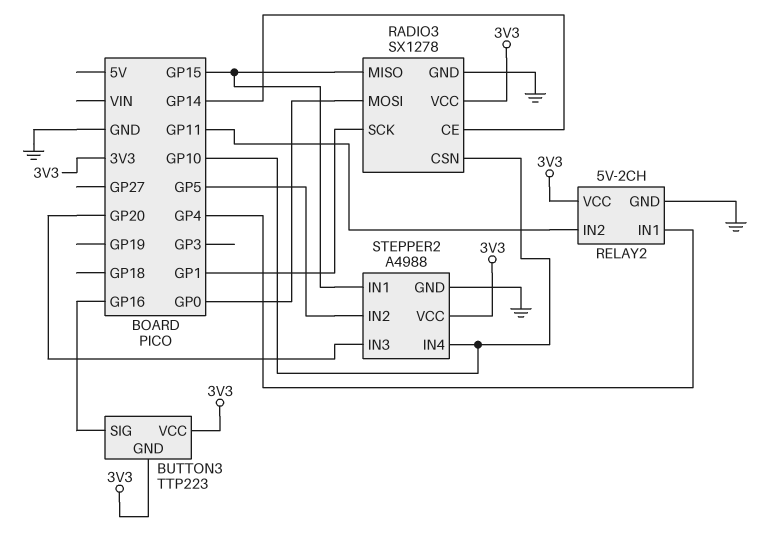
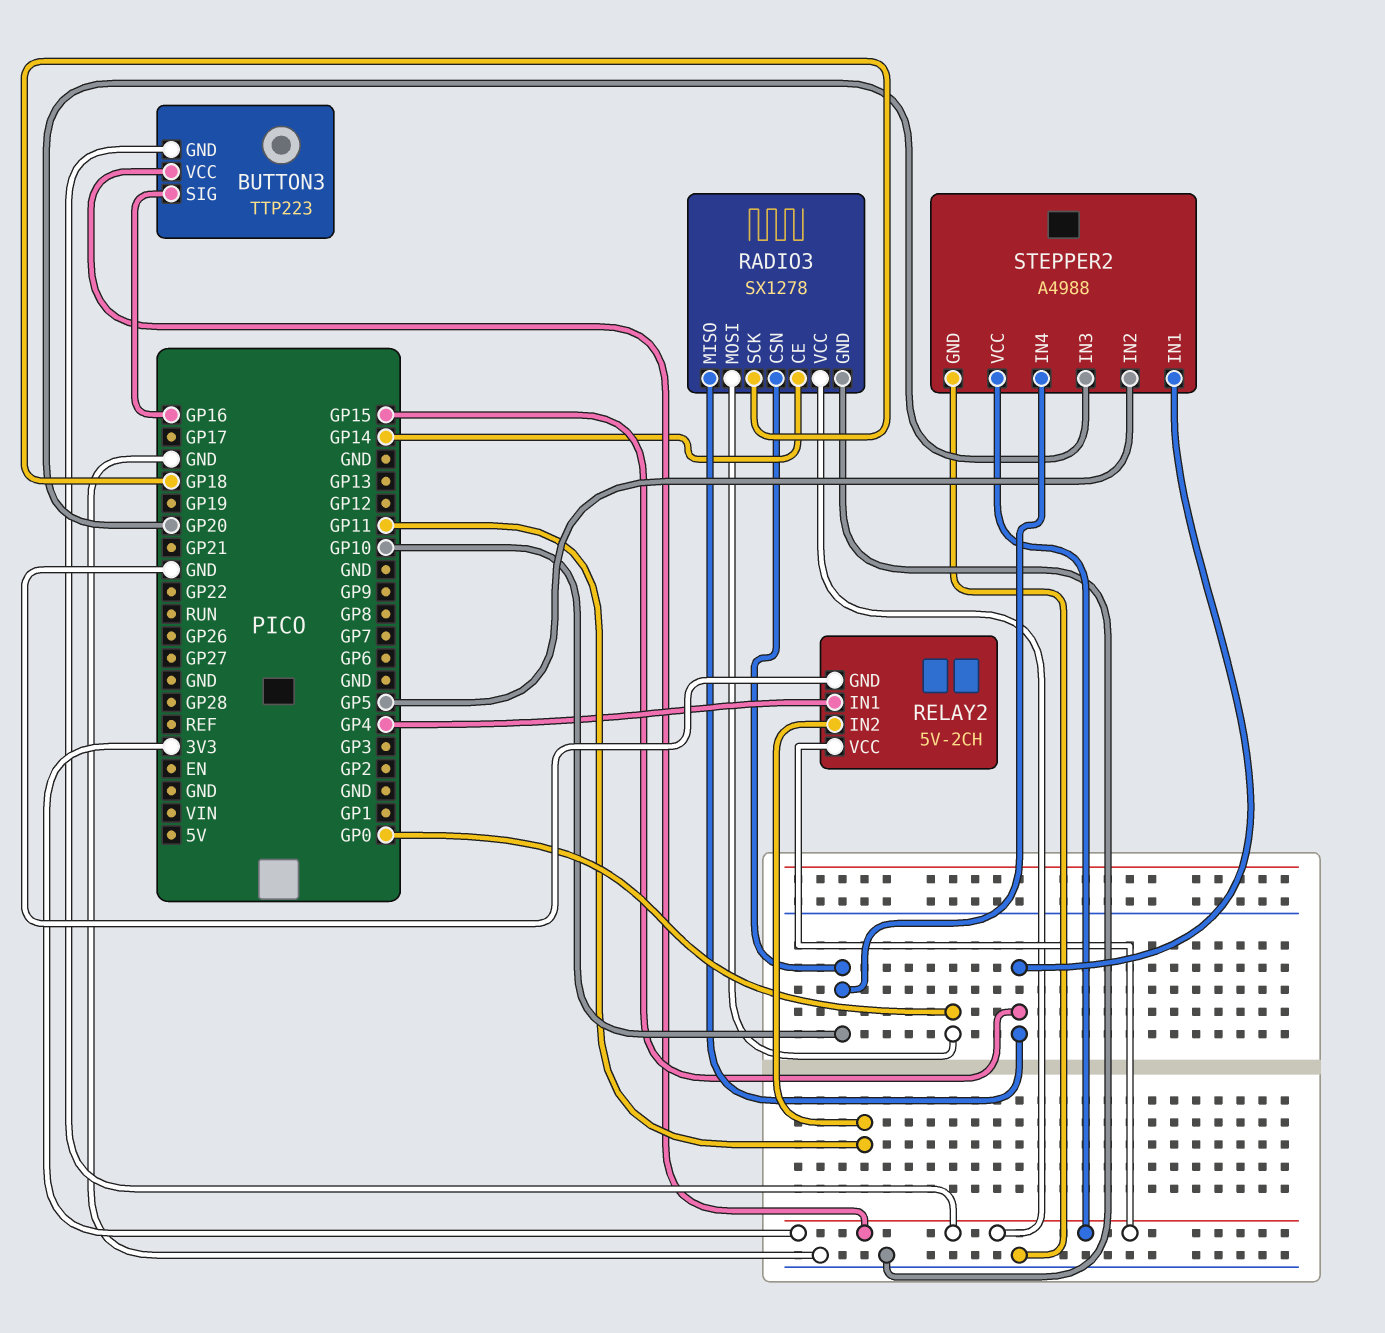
RADIO3 pin SCK: GP1 -> GP18

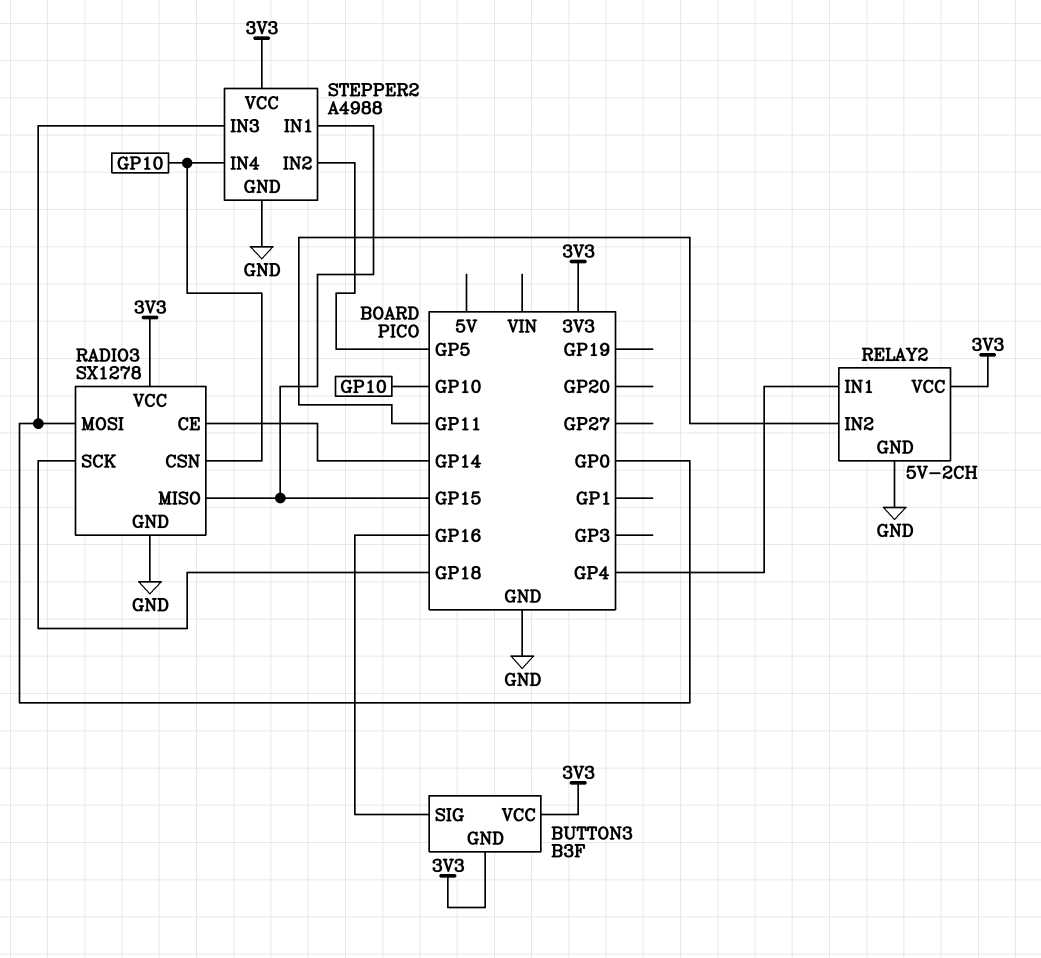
BUTTON3: TTP223 -> B3F
STEPPER2 pin IN3: GP20 -> GP0

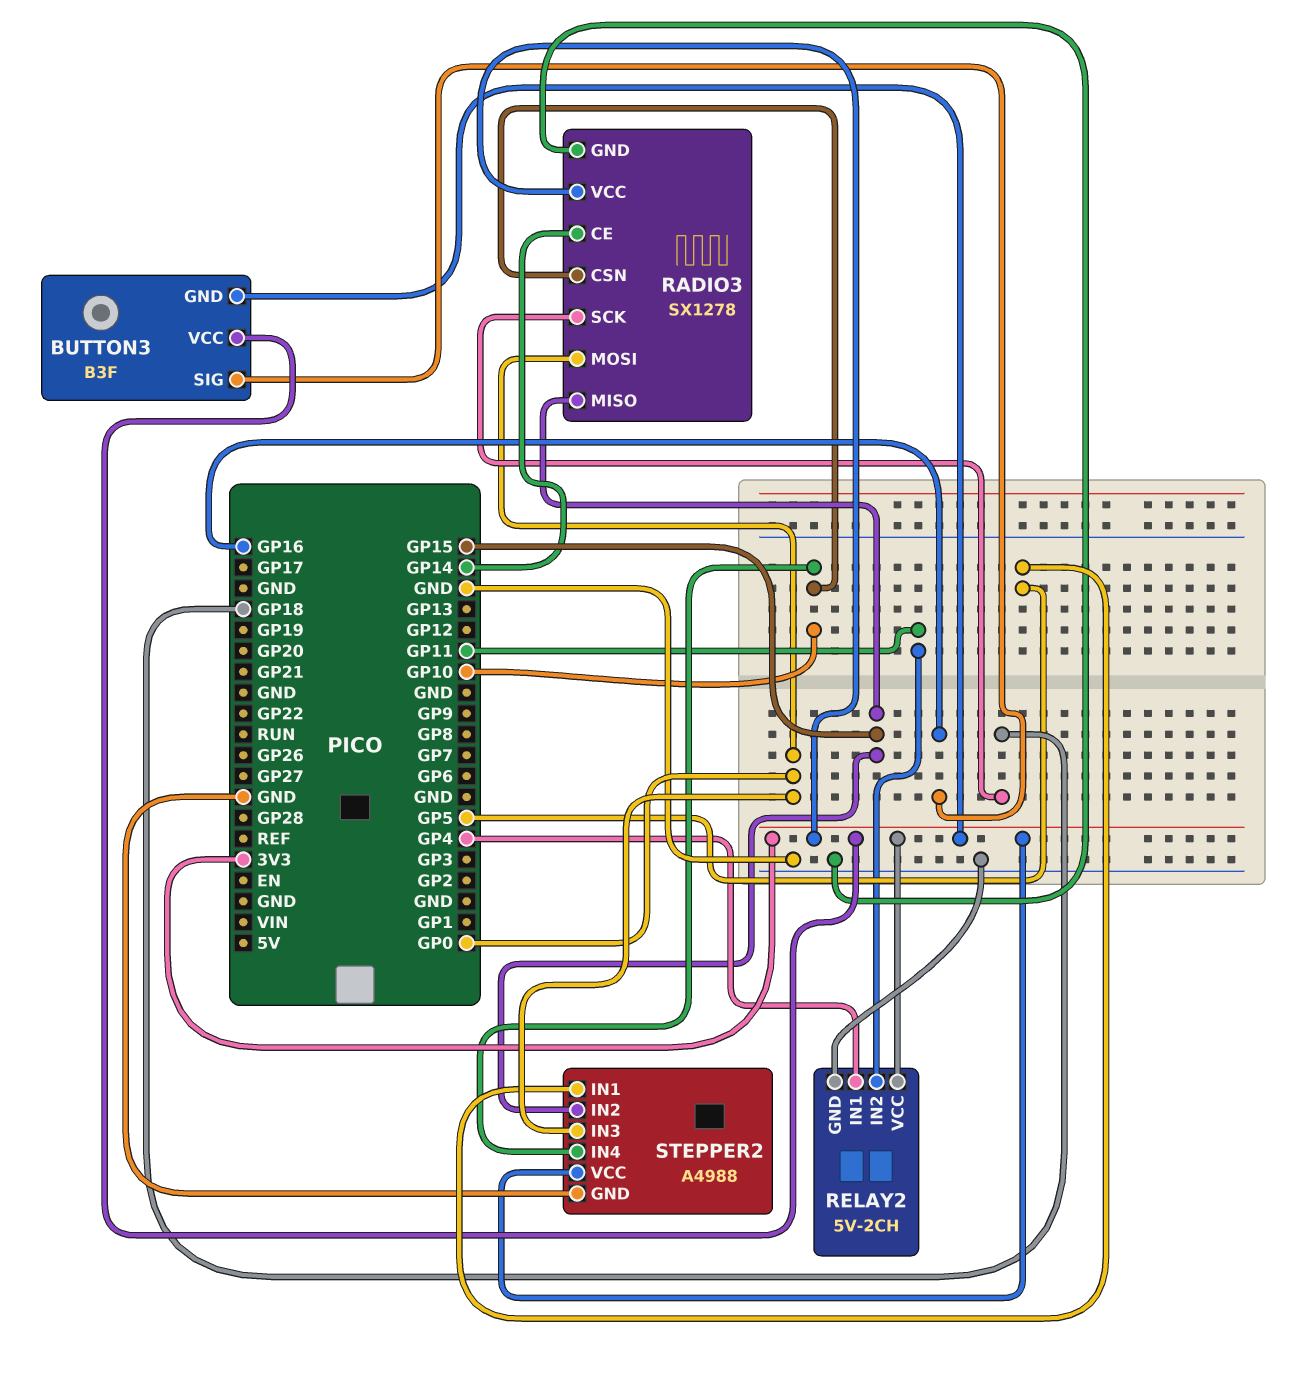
STEPPER2 pin IN1: GP15 -> GP5
STEPPER2 pin IN2: GP5 -> GP15

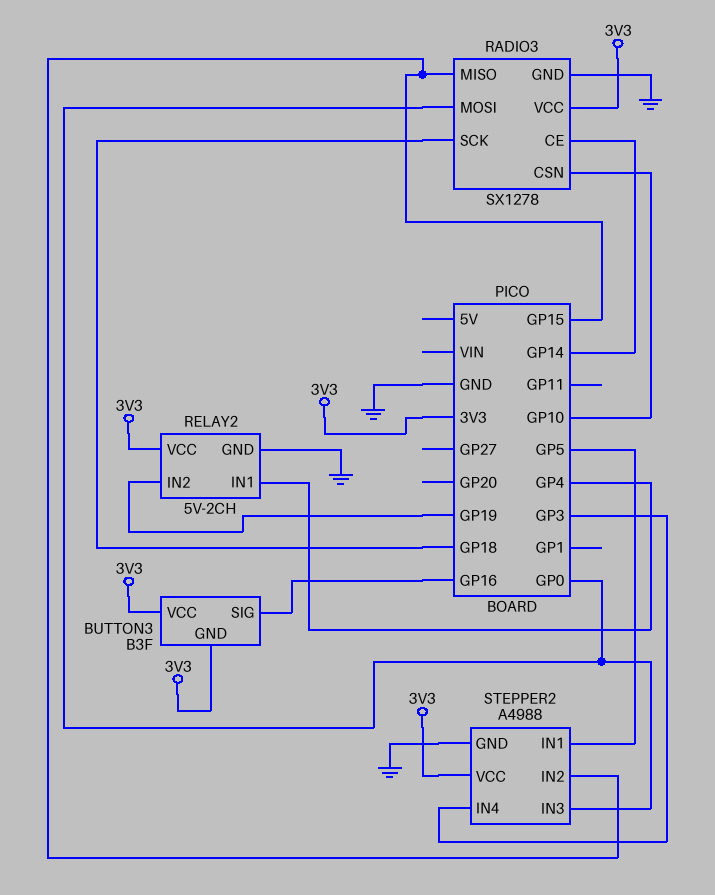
RELAY2 pin IN2: GP11 -> GP19
STEPPER2 pin IN4: GP10 -> GP3

